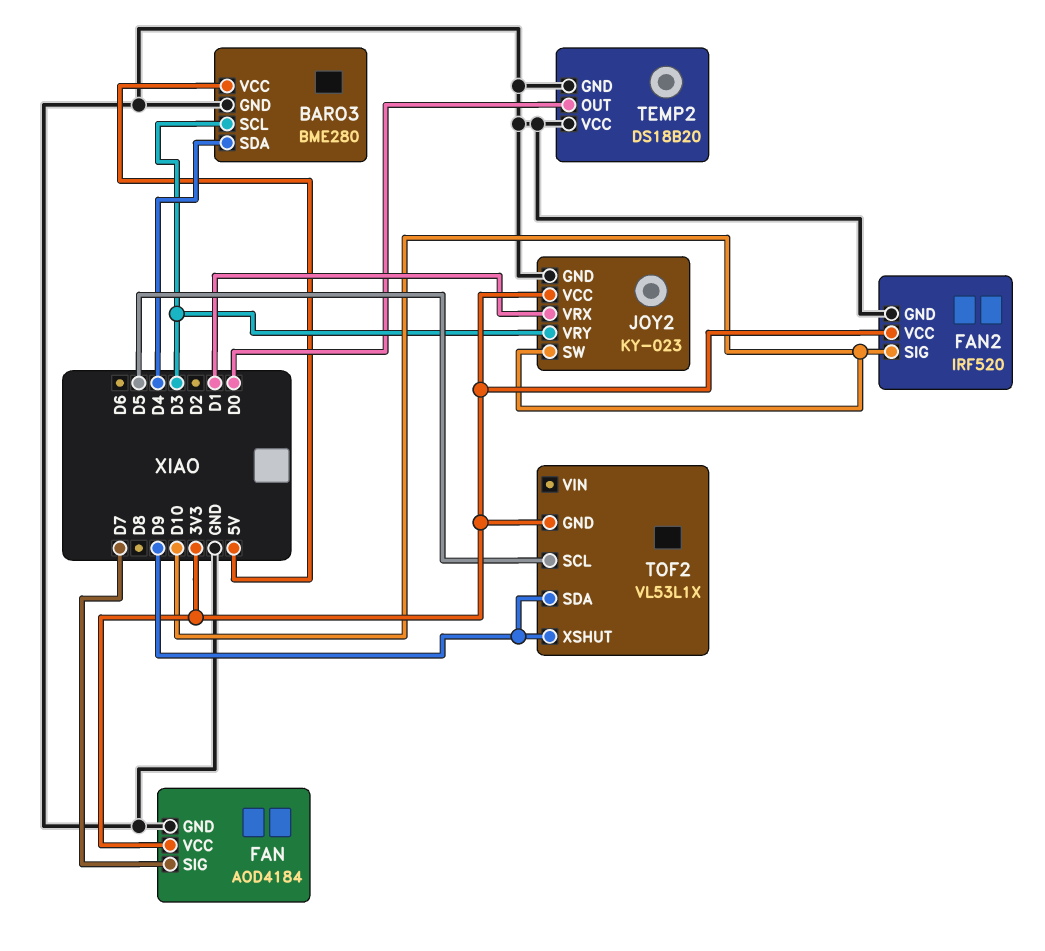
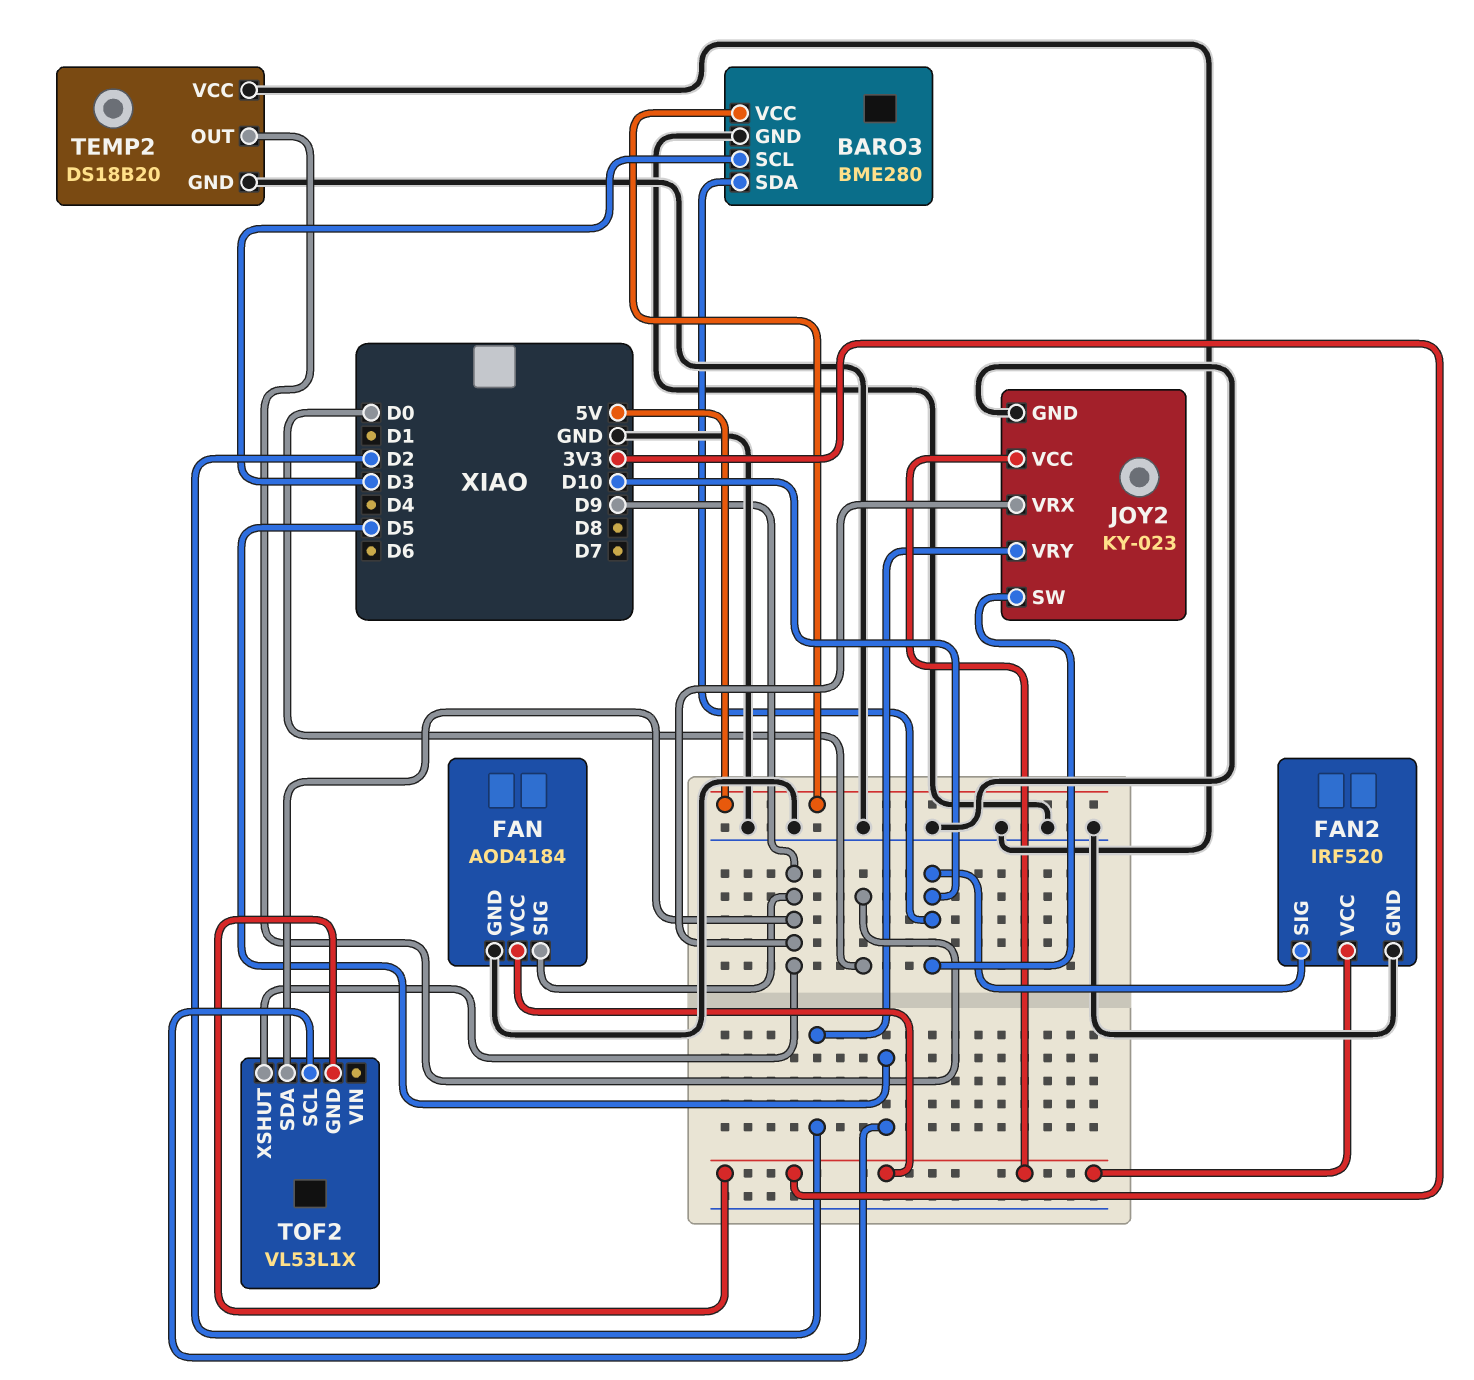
BARO3 pin SDA: D4 -> D10
FAN pin SIG: D7 -> D9
JOY2 pin VRX: D1 -> D9
JOY2 pin VRY: D3 -> D2

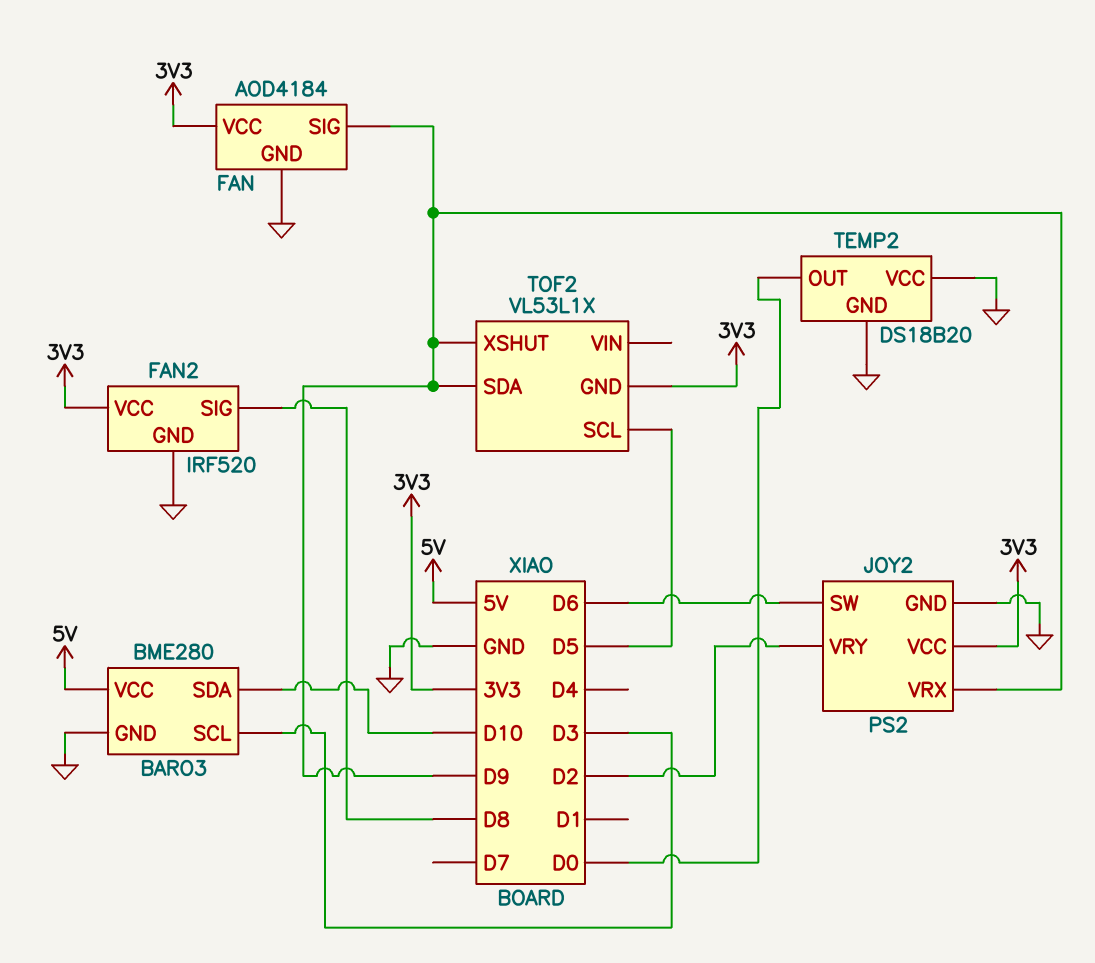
FAN2 pin SIG: D10 -> D8
JOY2: KY-023 -> PS2
JOY2 pin SW: D10 -> D6

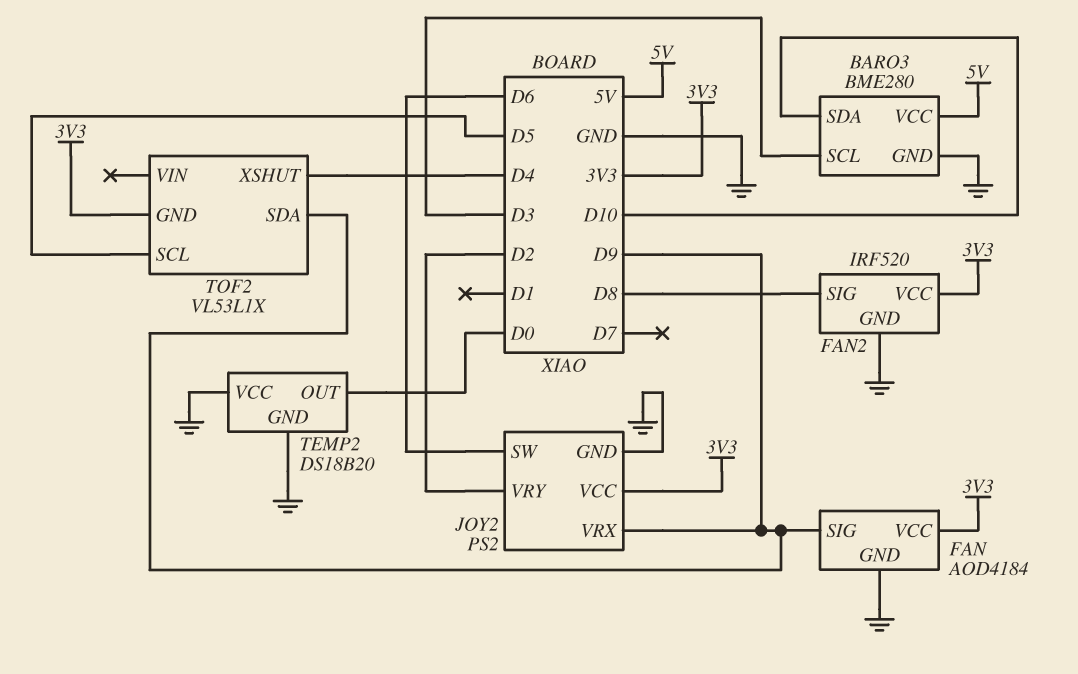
TOF2 pin XSHUT: D9 -> D4

